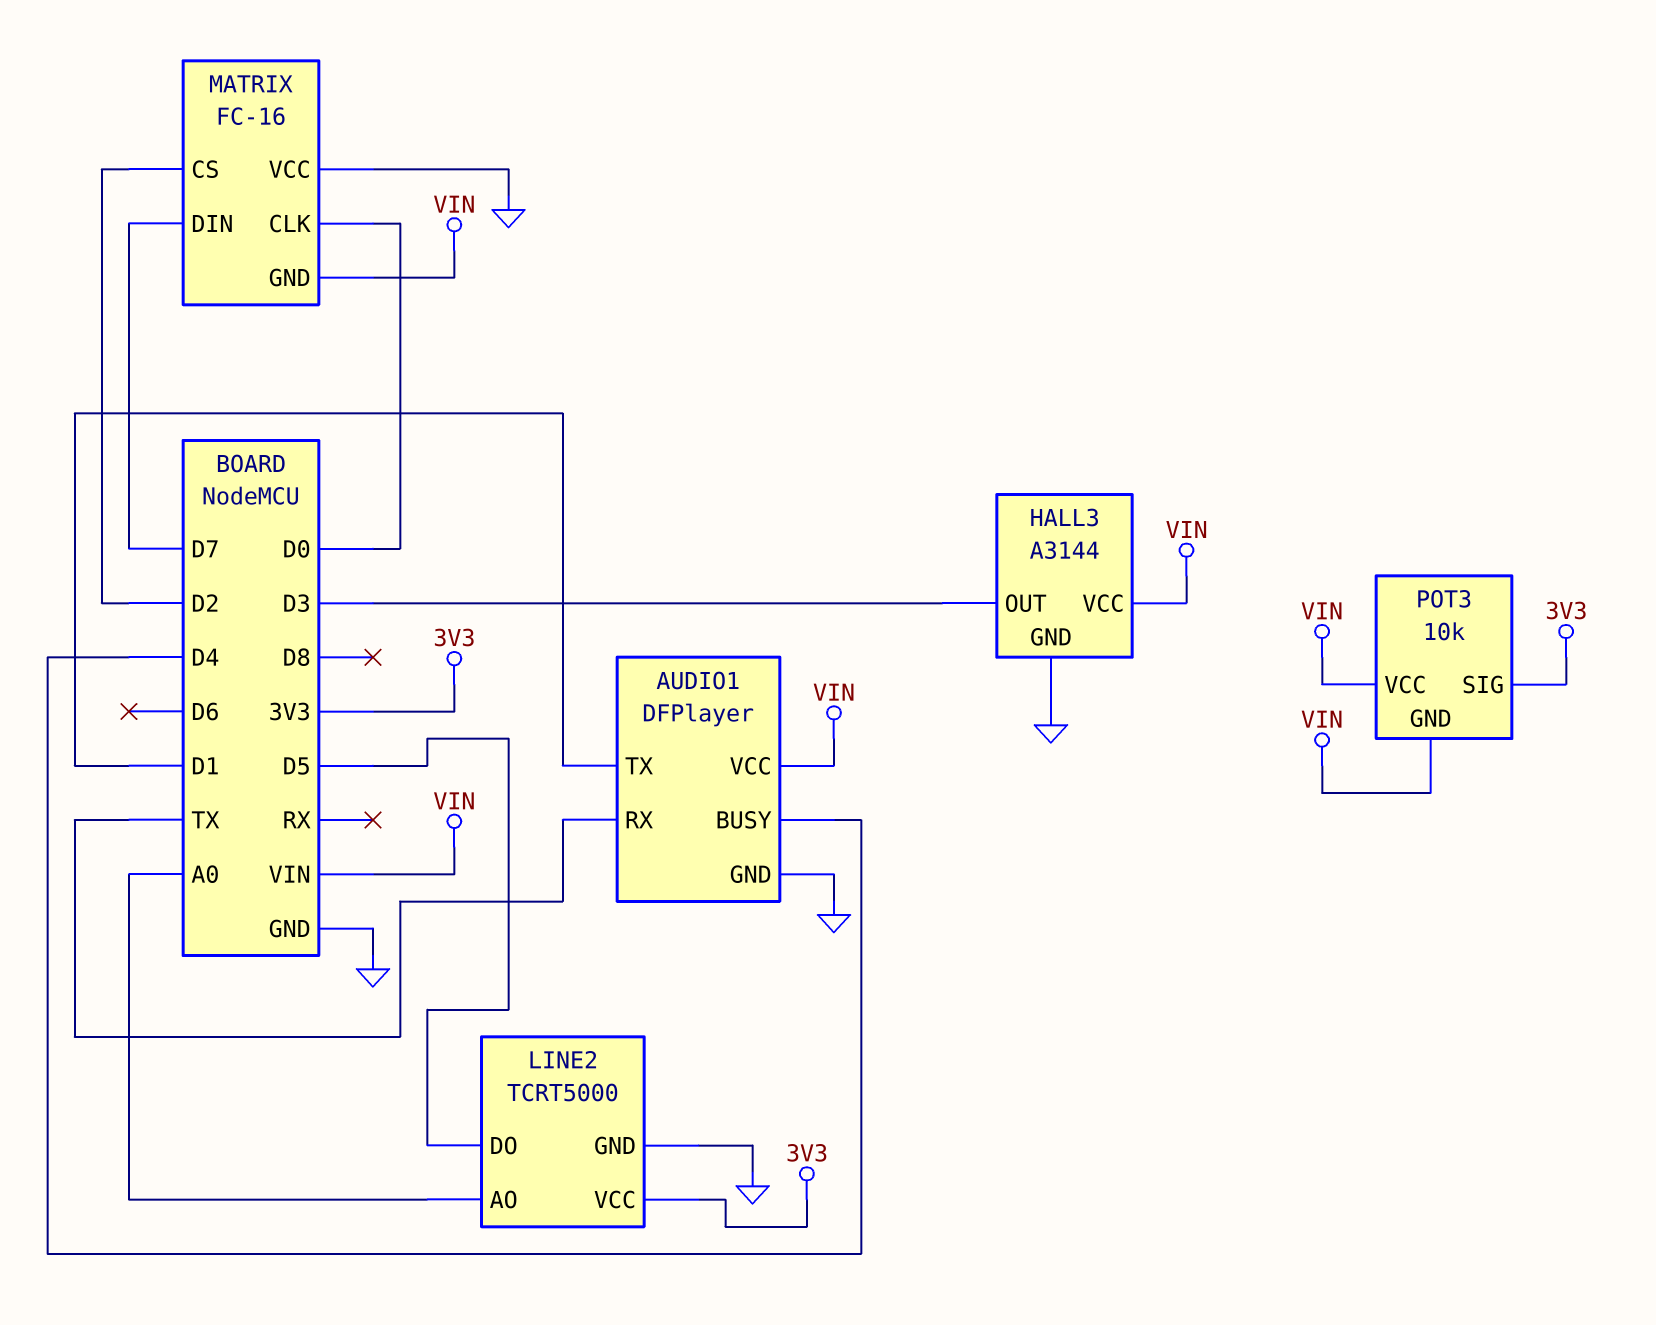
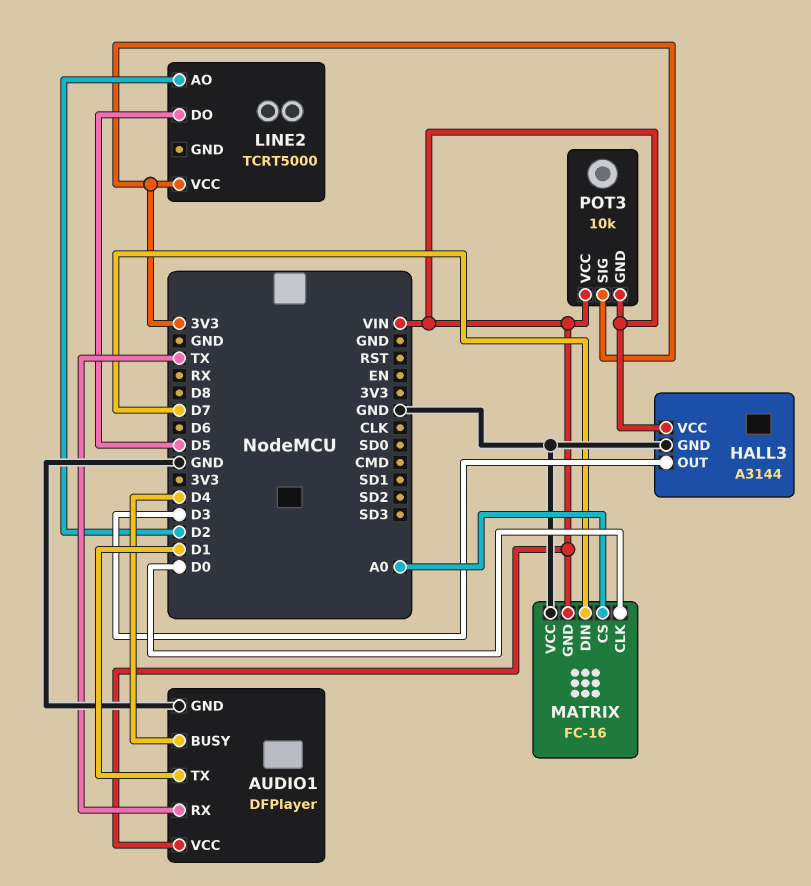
LINE2 pin AO: A0 -> D2
LINE2 pin GND: GND -> none
MATRIX pin CS: D2 -> A0

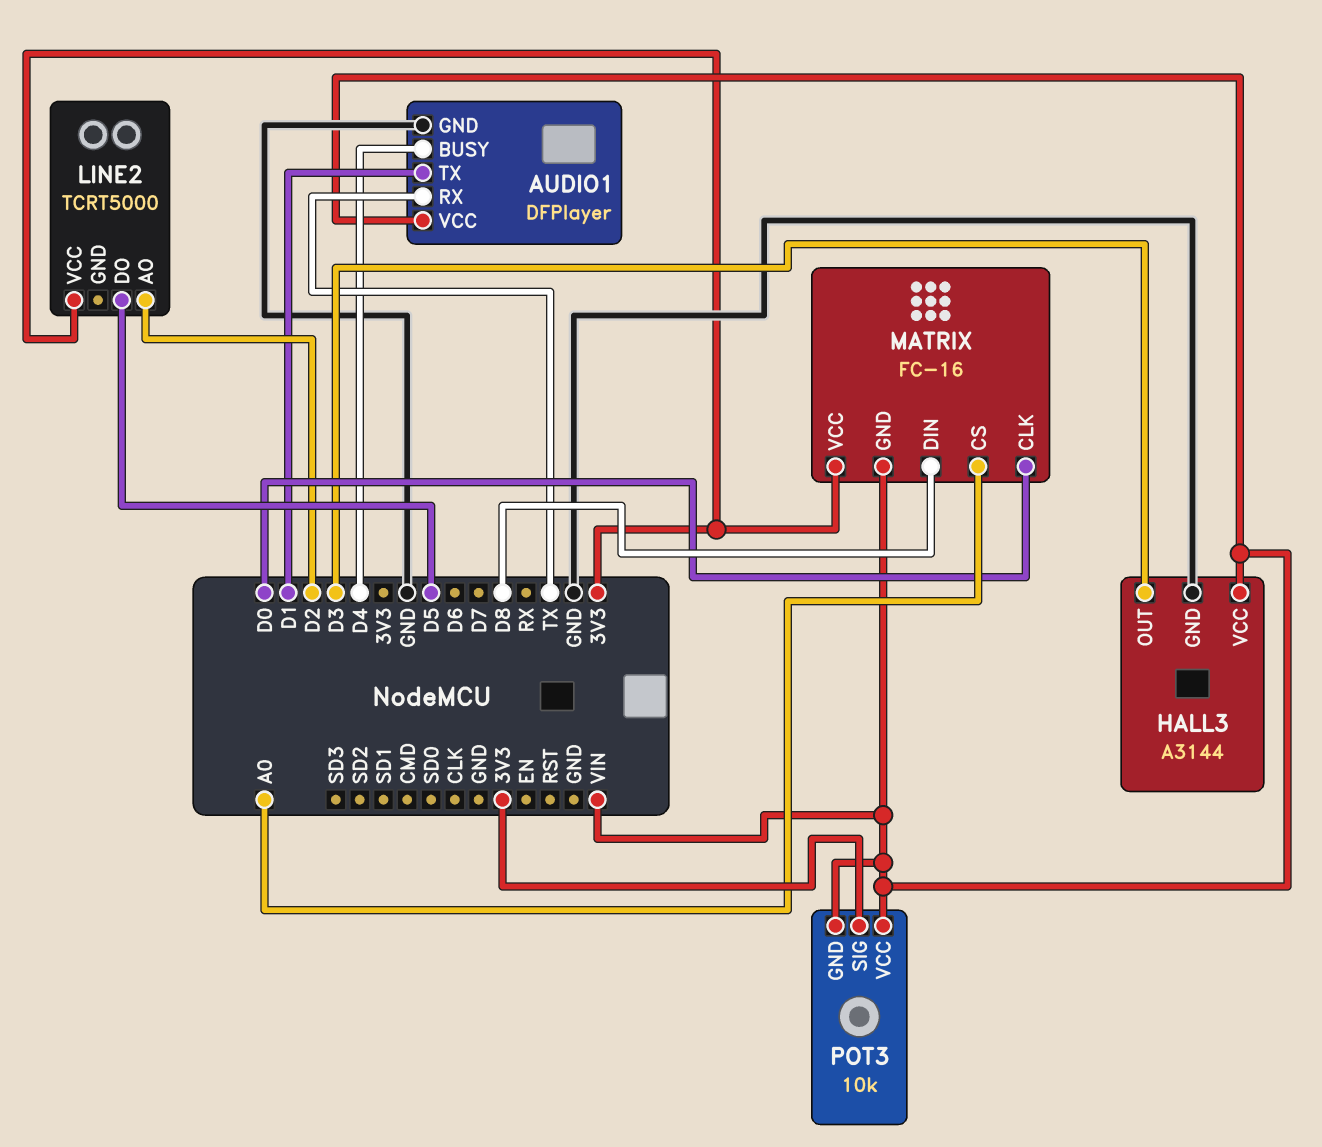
MATRIX pin DIN: D7 -> D8
MATRIX pin VCC: GND -> 3V3

